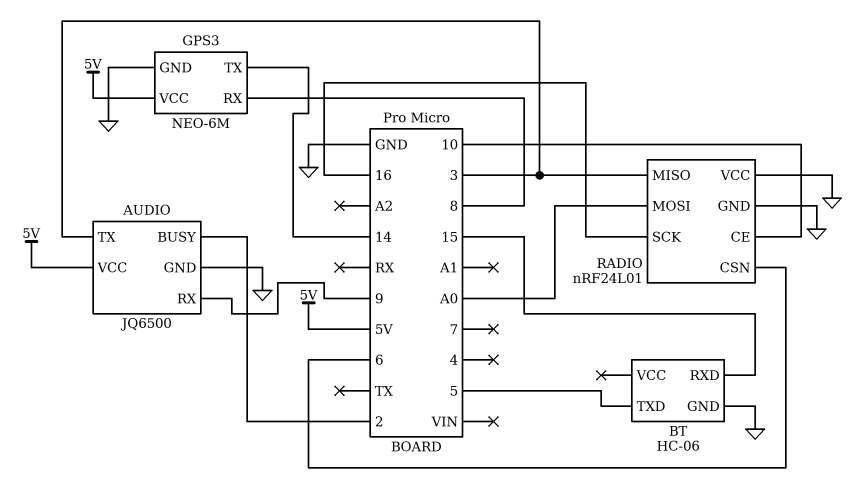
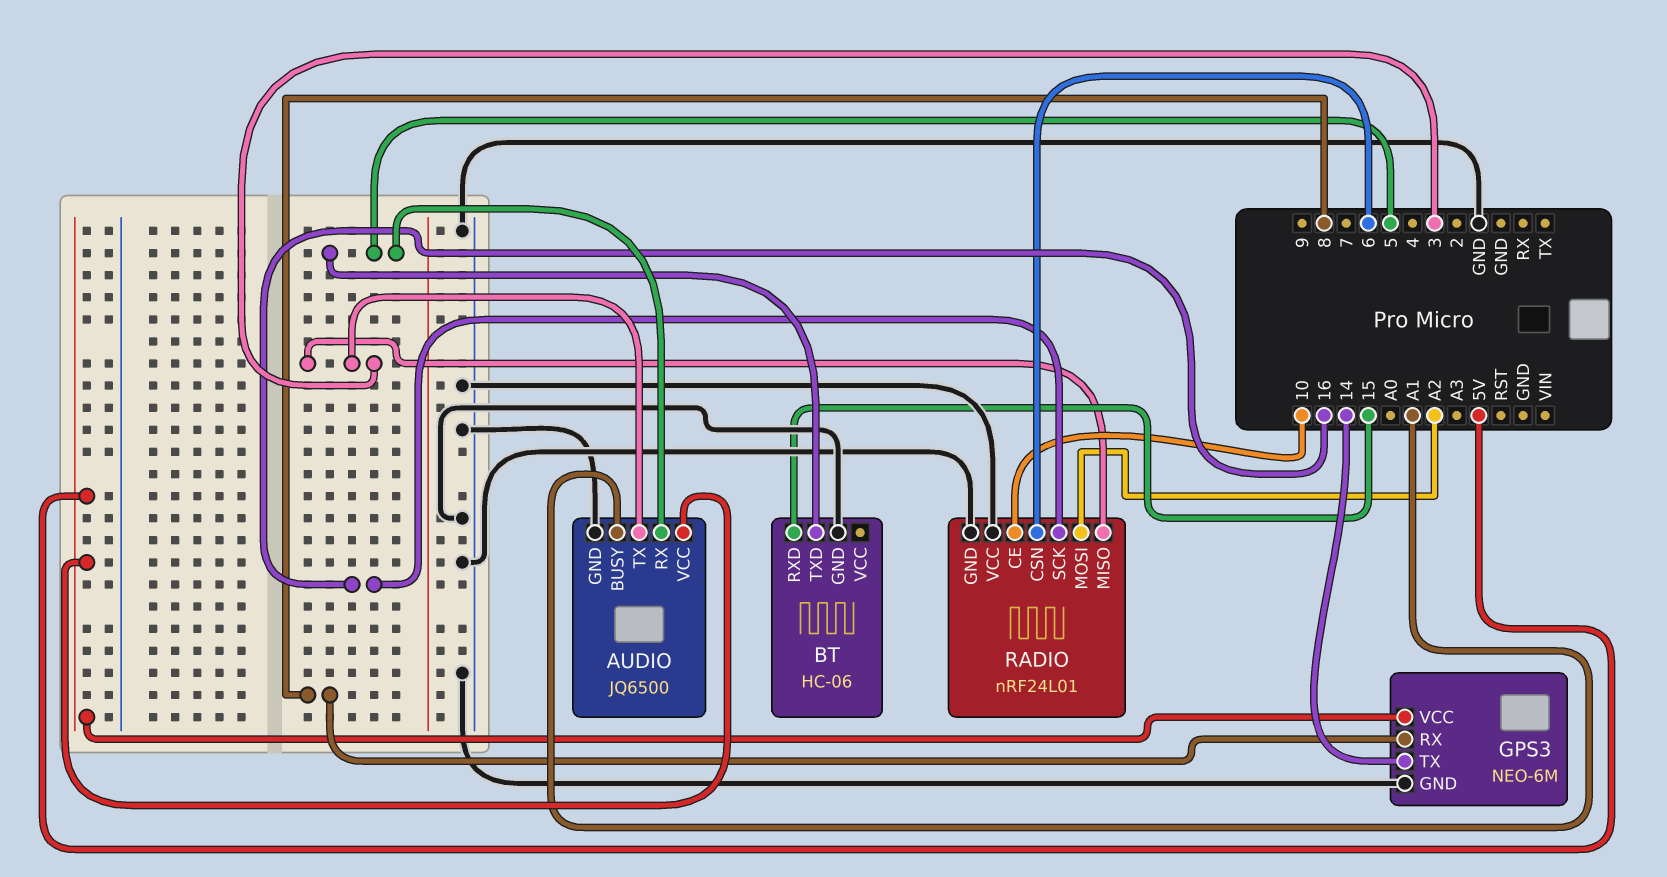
AUDIO pin BUSY: 2 -> A1
AUDIO pin RX: 9 -> 5
RADIO pin MOSI: A0 -> A2

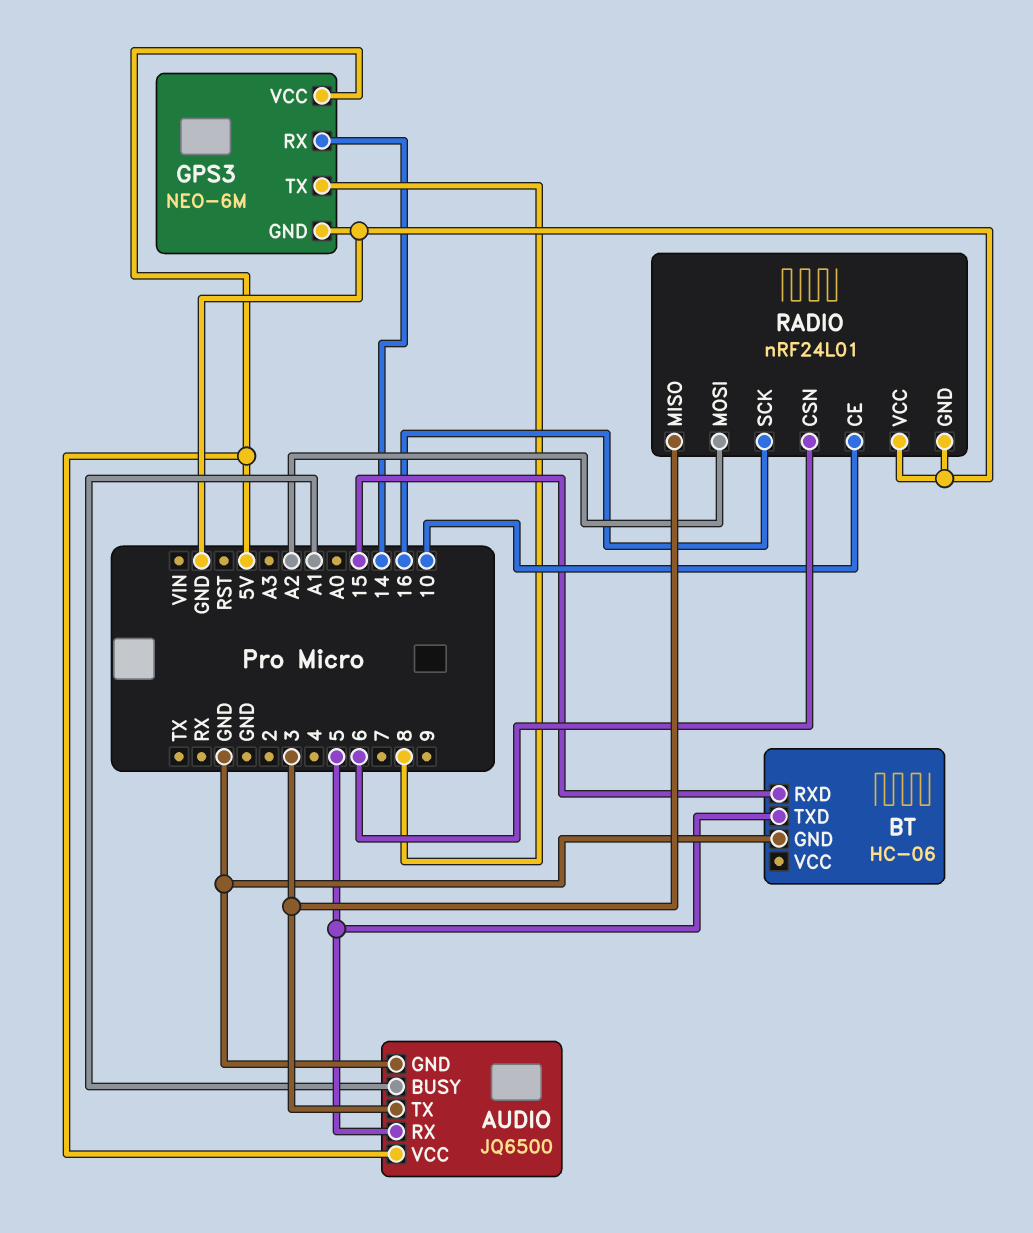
GPS3 pin RX: 8 -> 14
GPS3 pin TX: 14 -> 8

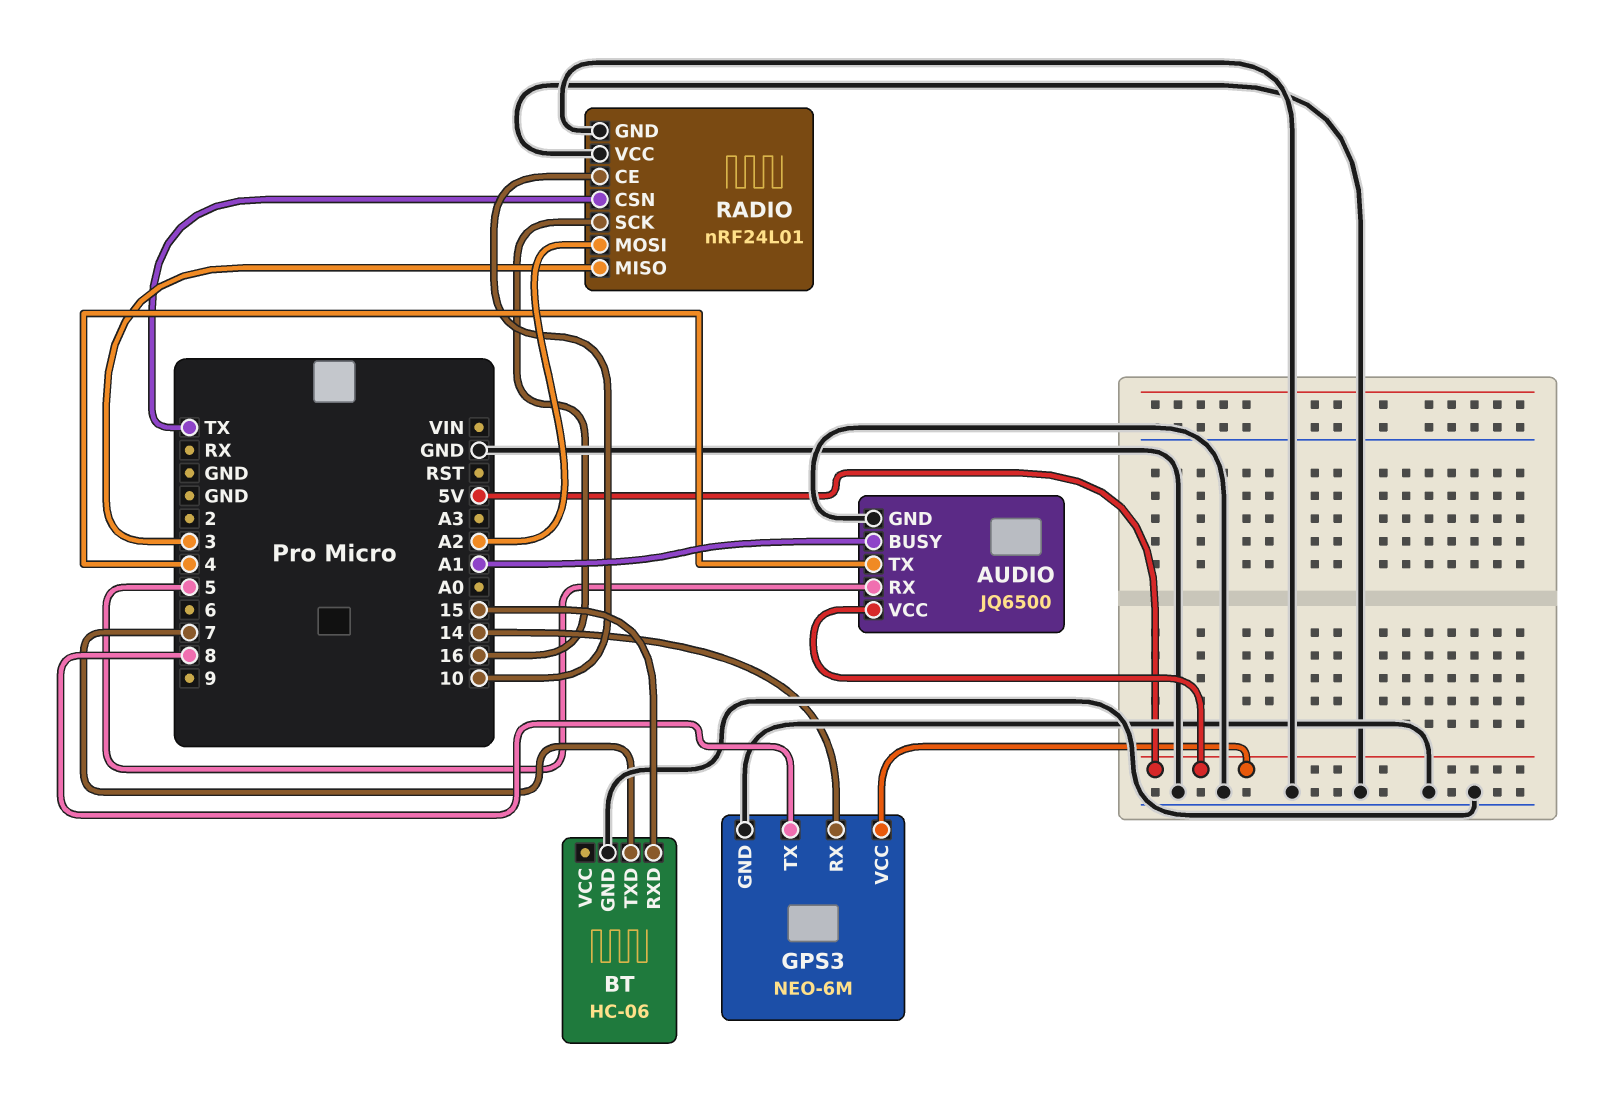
AUDIO pin TX: 3 -> 4
BT pin TXD: 5 -> 7
RADIO pin CSN: 6 -> TX

